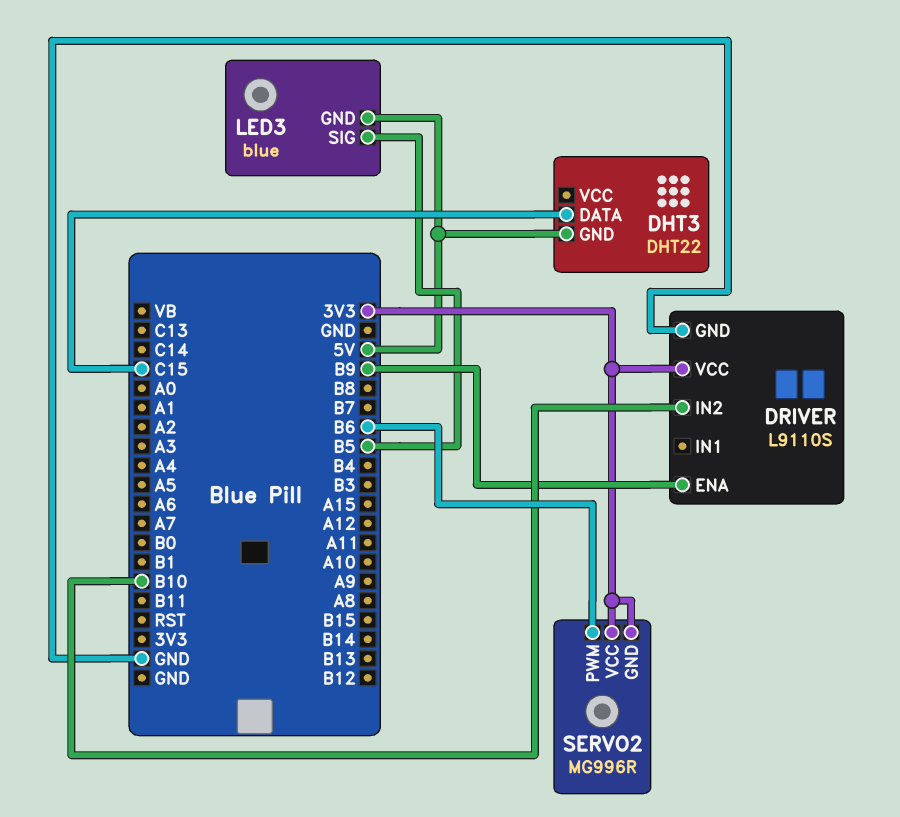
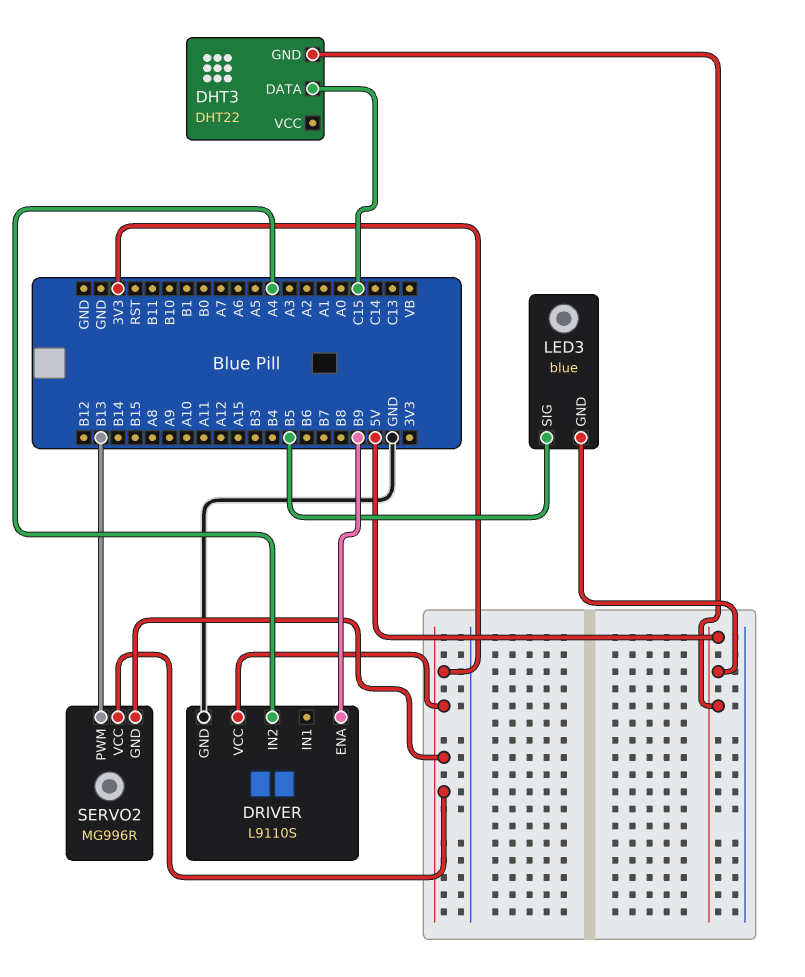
DRIVER pin IN2: B10 -> A4
SERVO2 pin PWM: B6 -> B13

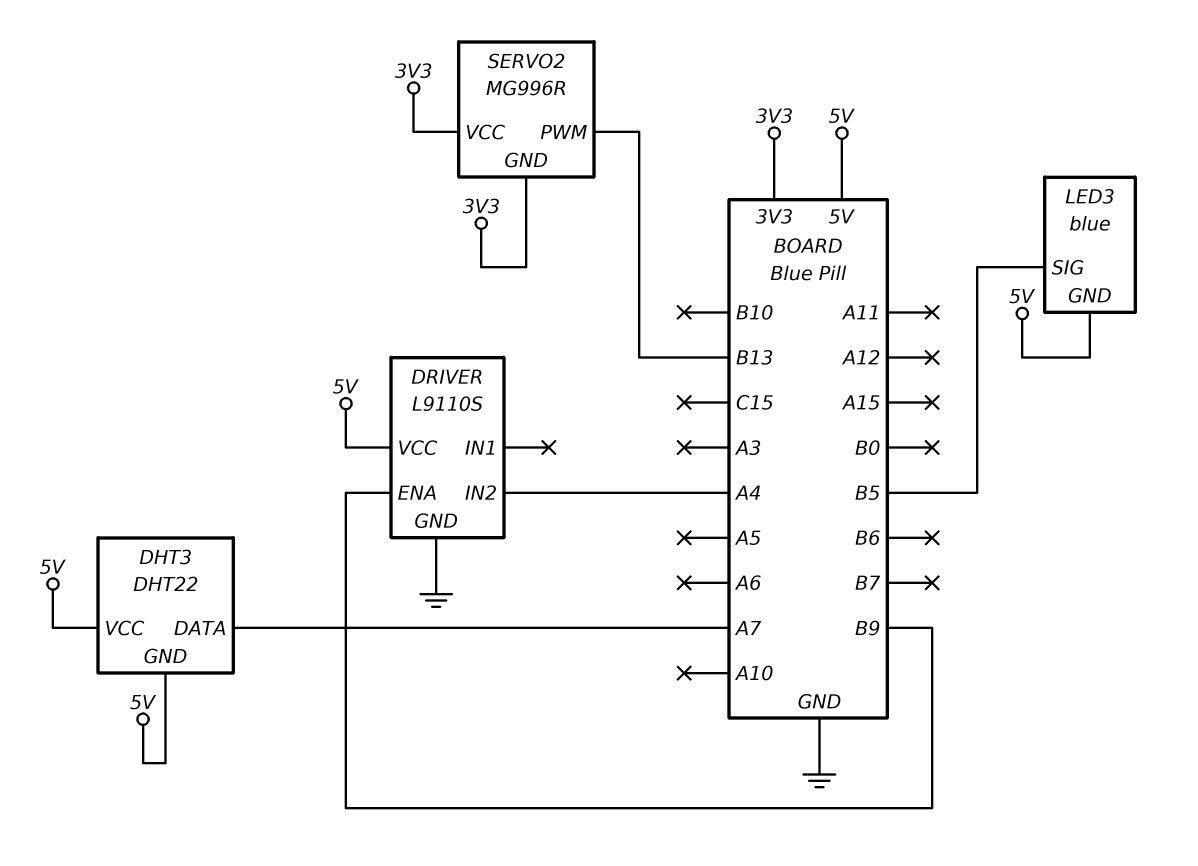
DHT3 pin DATA: C15 -> A7
DHT3 pin VCC: none -> 5V
DRIVER pin VCC: 3V3 -> 5V

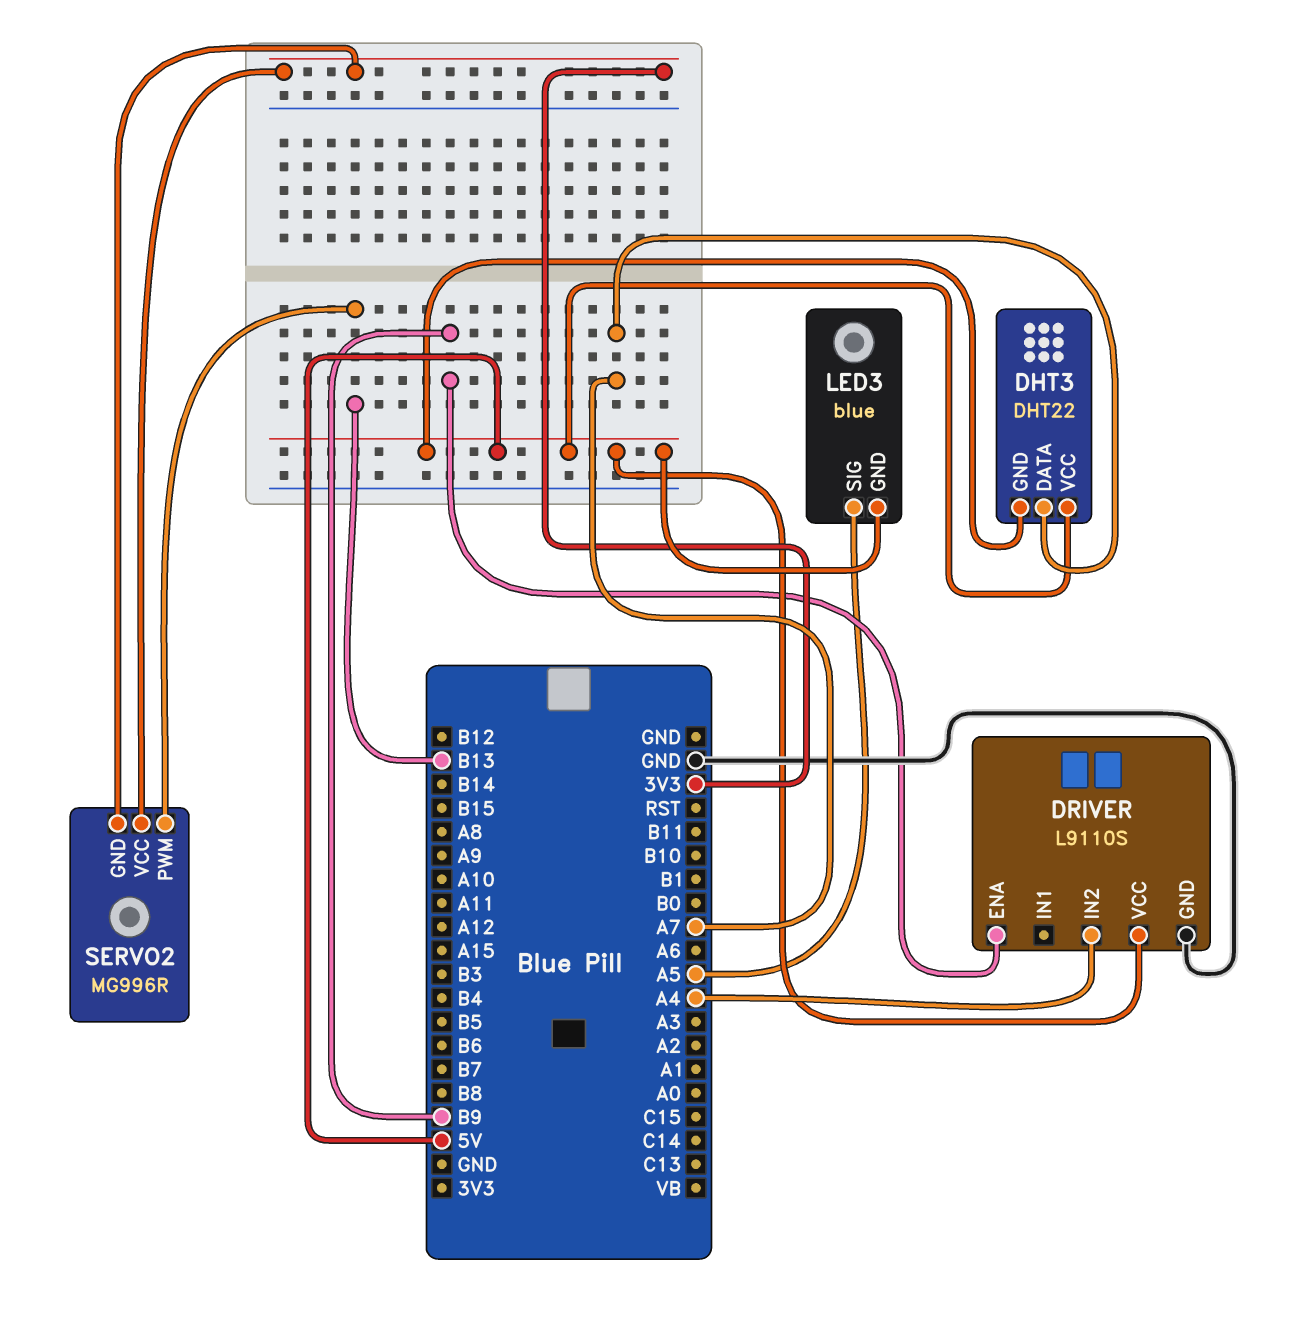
LED3 pin SIG: B5 -> A5

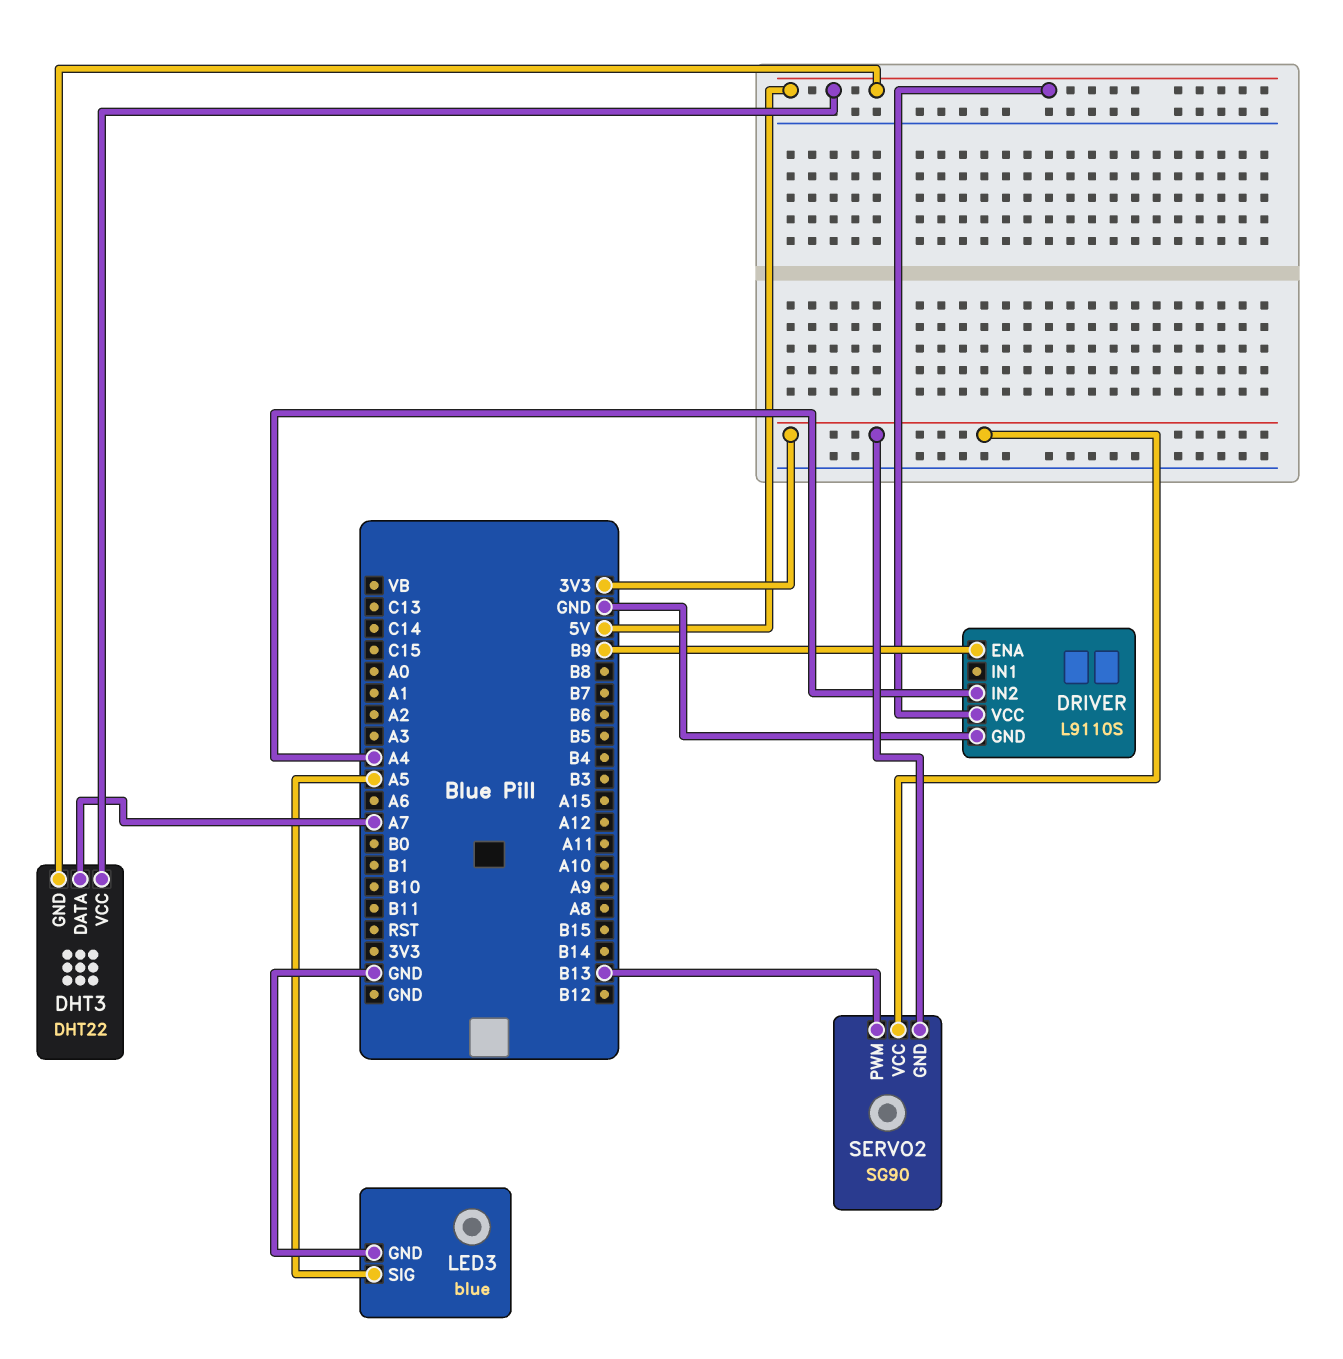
LED3 pin GND: 5V -> GND
SERVO2: MG996R -> SG90

